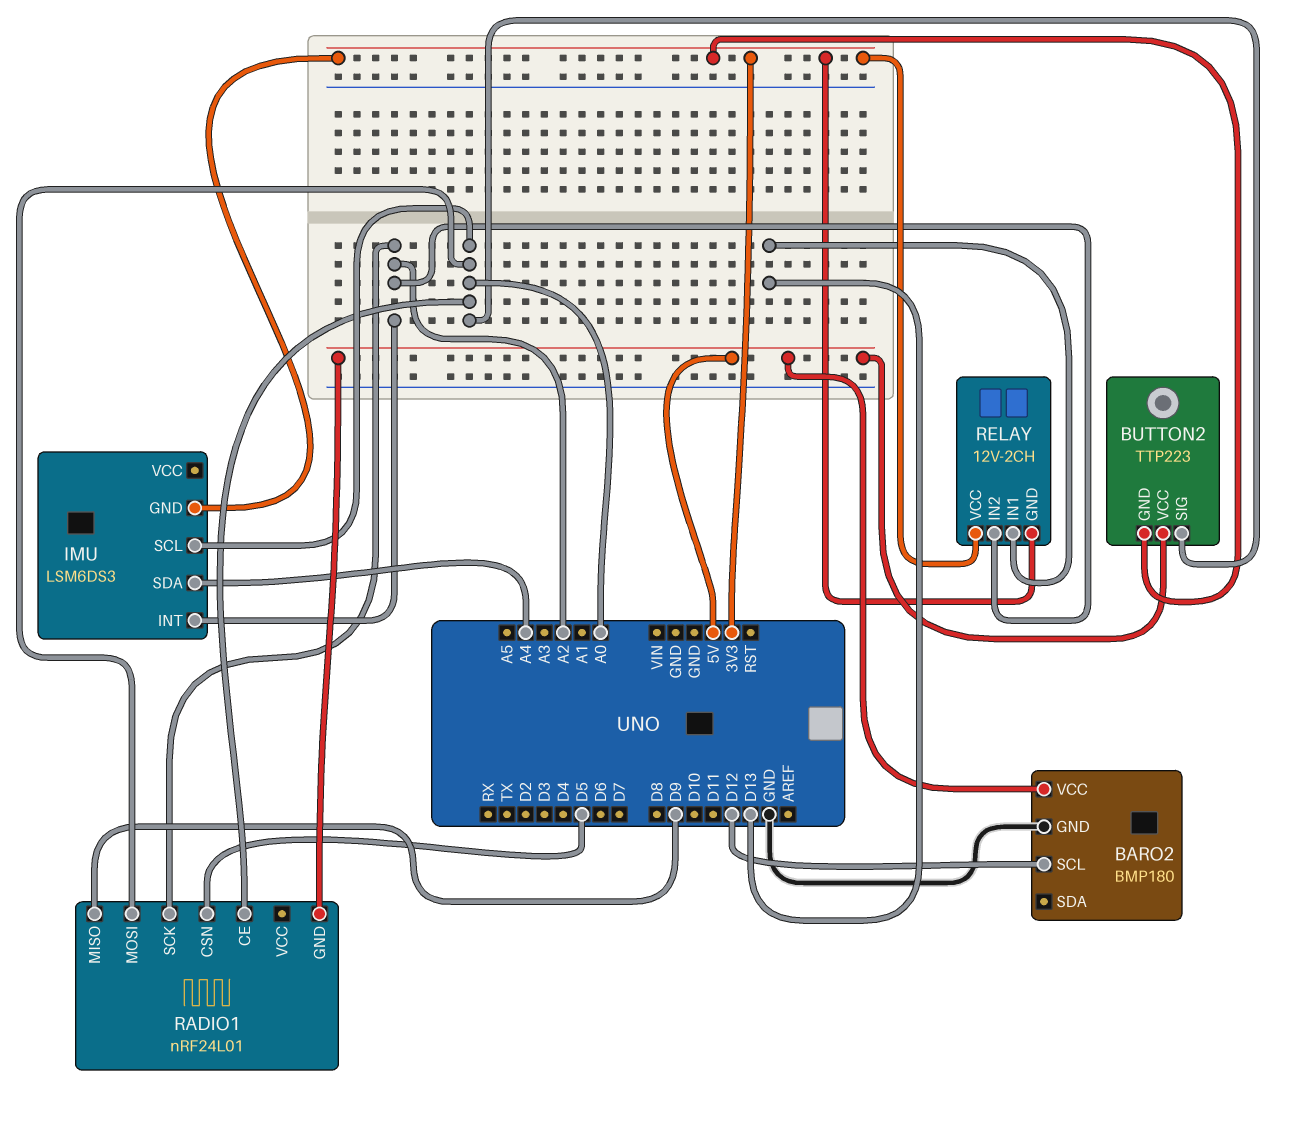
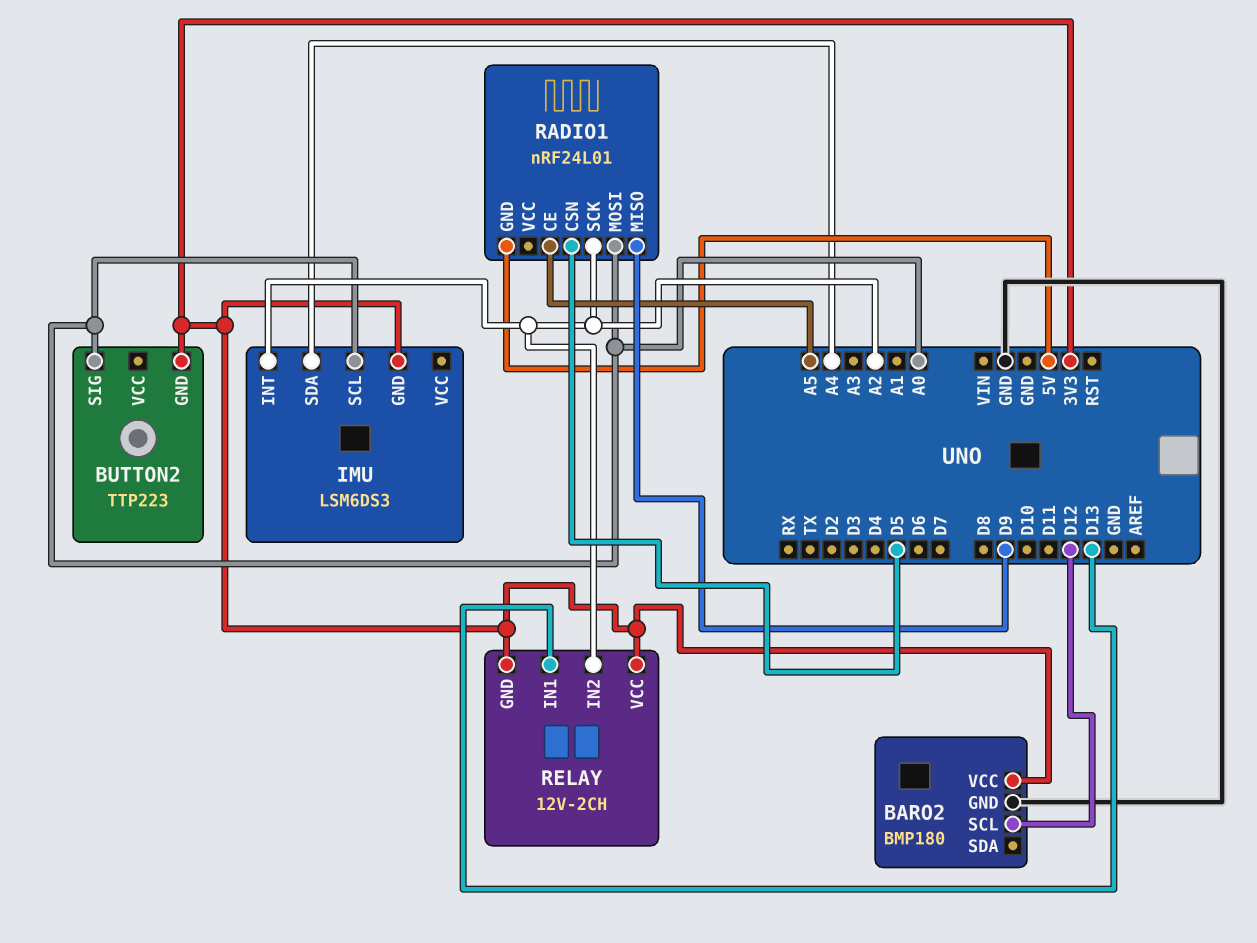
BARO2 pin VCC: 5V -> 3V3
BUTTON2 pin VCC: 5V -> none
RADIO1 pin CE: A0 -> A5

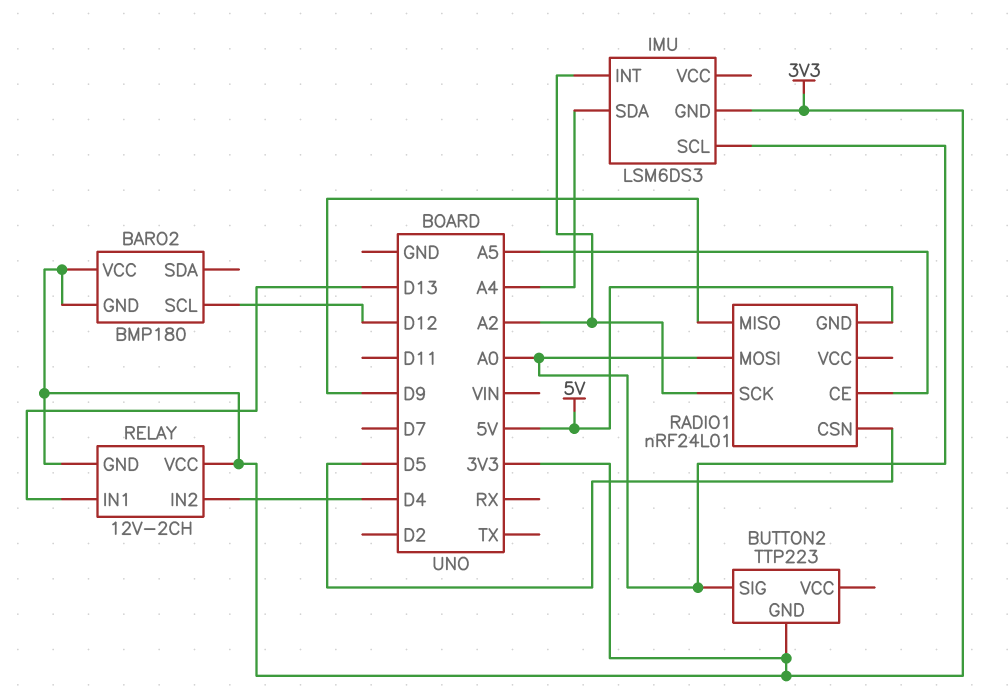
BARO2 pin GND: GND -> 3V3
RELAY pin IN2: A2 -> D4

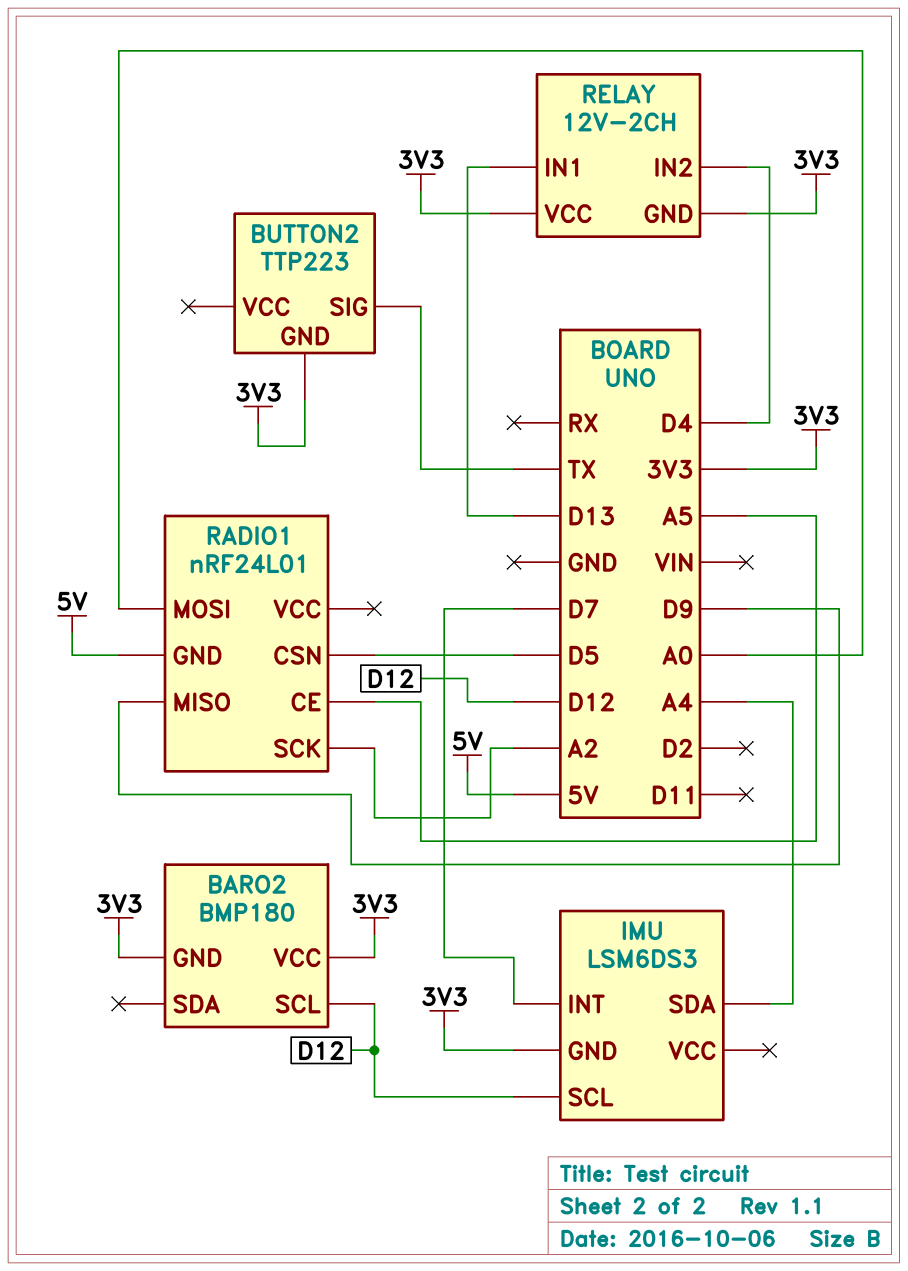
BUTTON2 pin SIG: A0 -> TX
IMU pin INT: A2 -> D7
IMU pin SCL: A0 -> D12

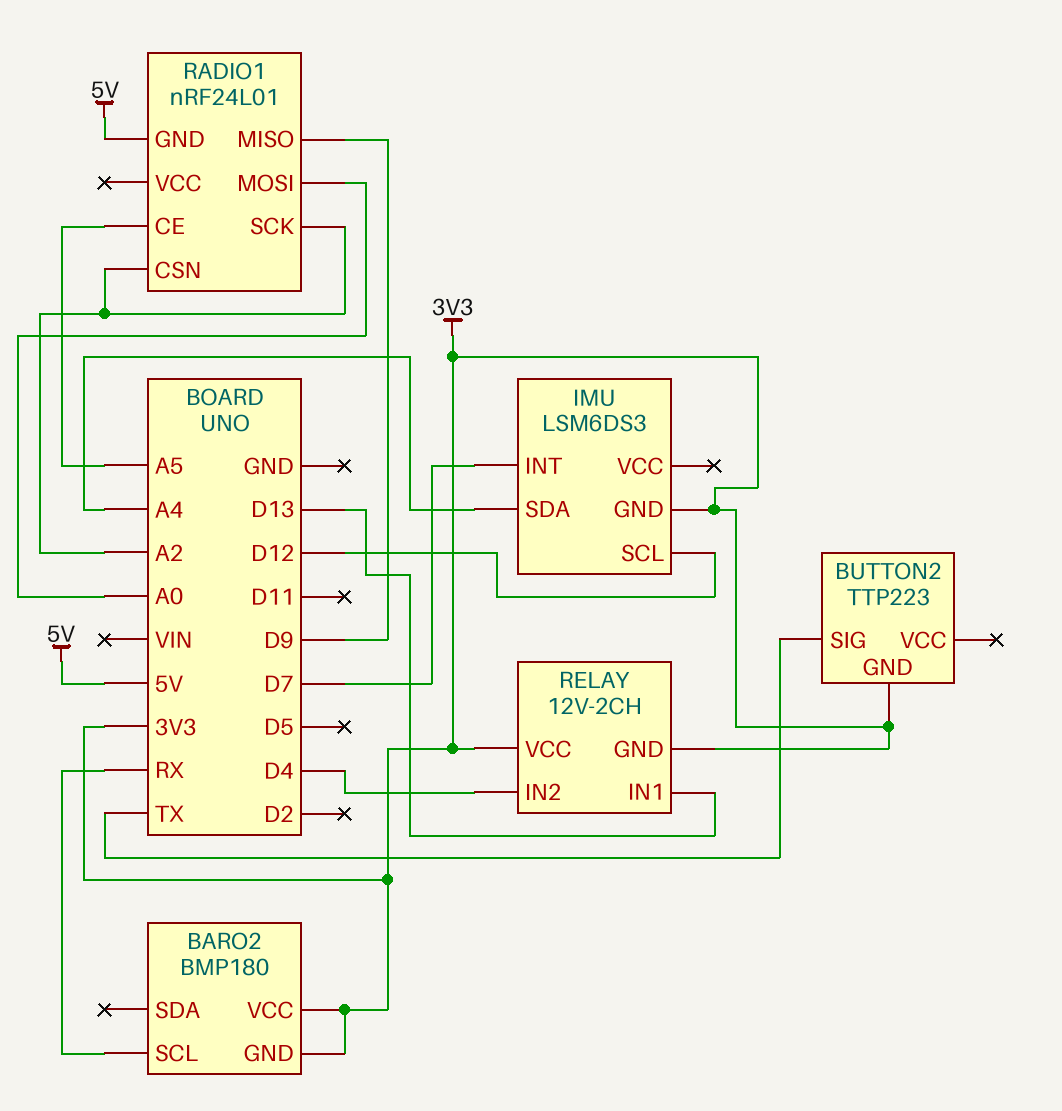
BARO2 pin SCL: D12 -> RX
RADIO1 pin CSN: D5 -> A2

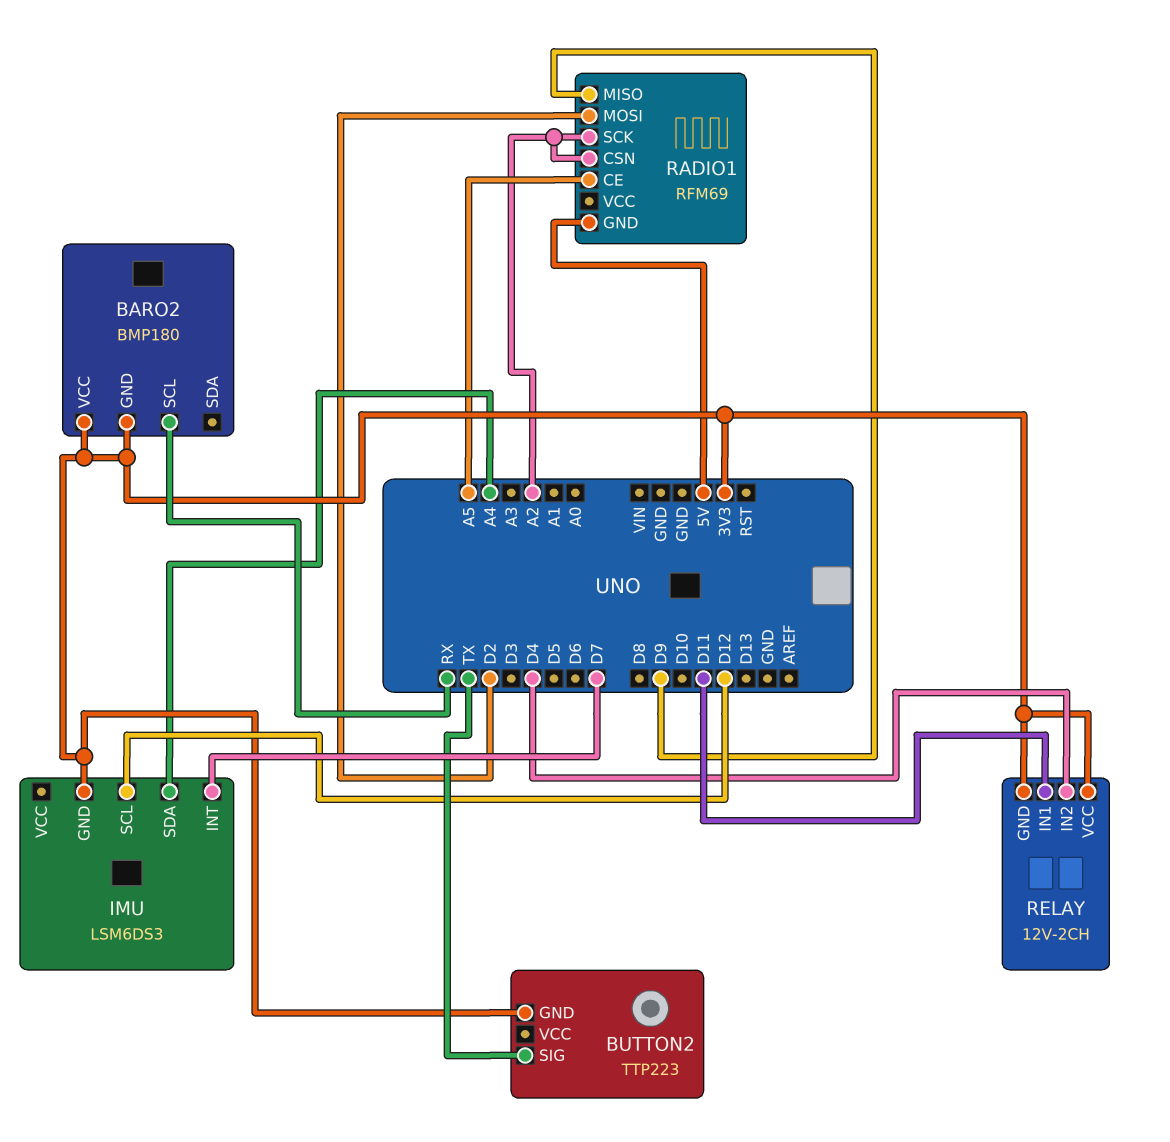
RADIO1: nRF24L01 -> RFM69
RADIO1 pin MOSI: A0 -> D2
RELAY pin IN1: D13 -> D11

